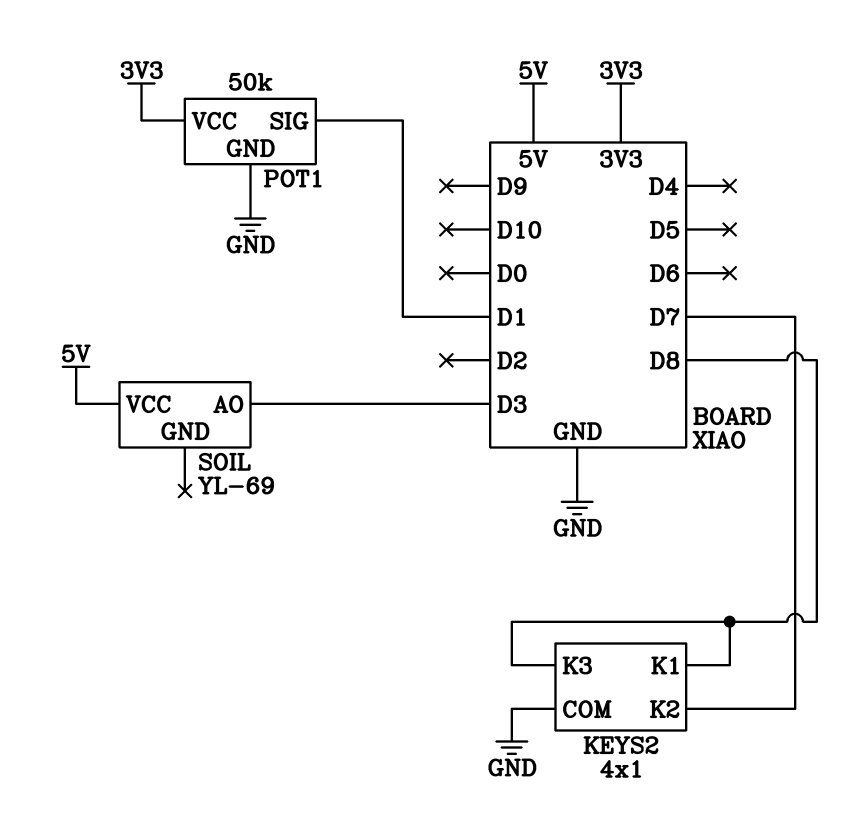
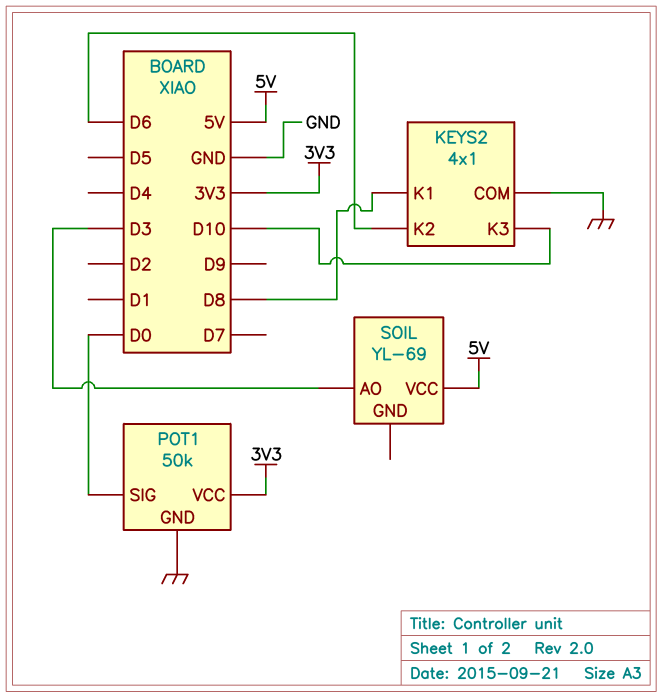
KEYS2 pin K2: D7 -> D6
KEYS2 pin K3: D8 -> D10
POT1 pin SIG: D1 -> D0

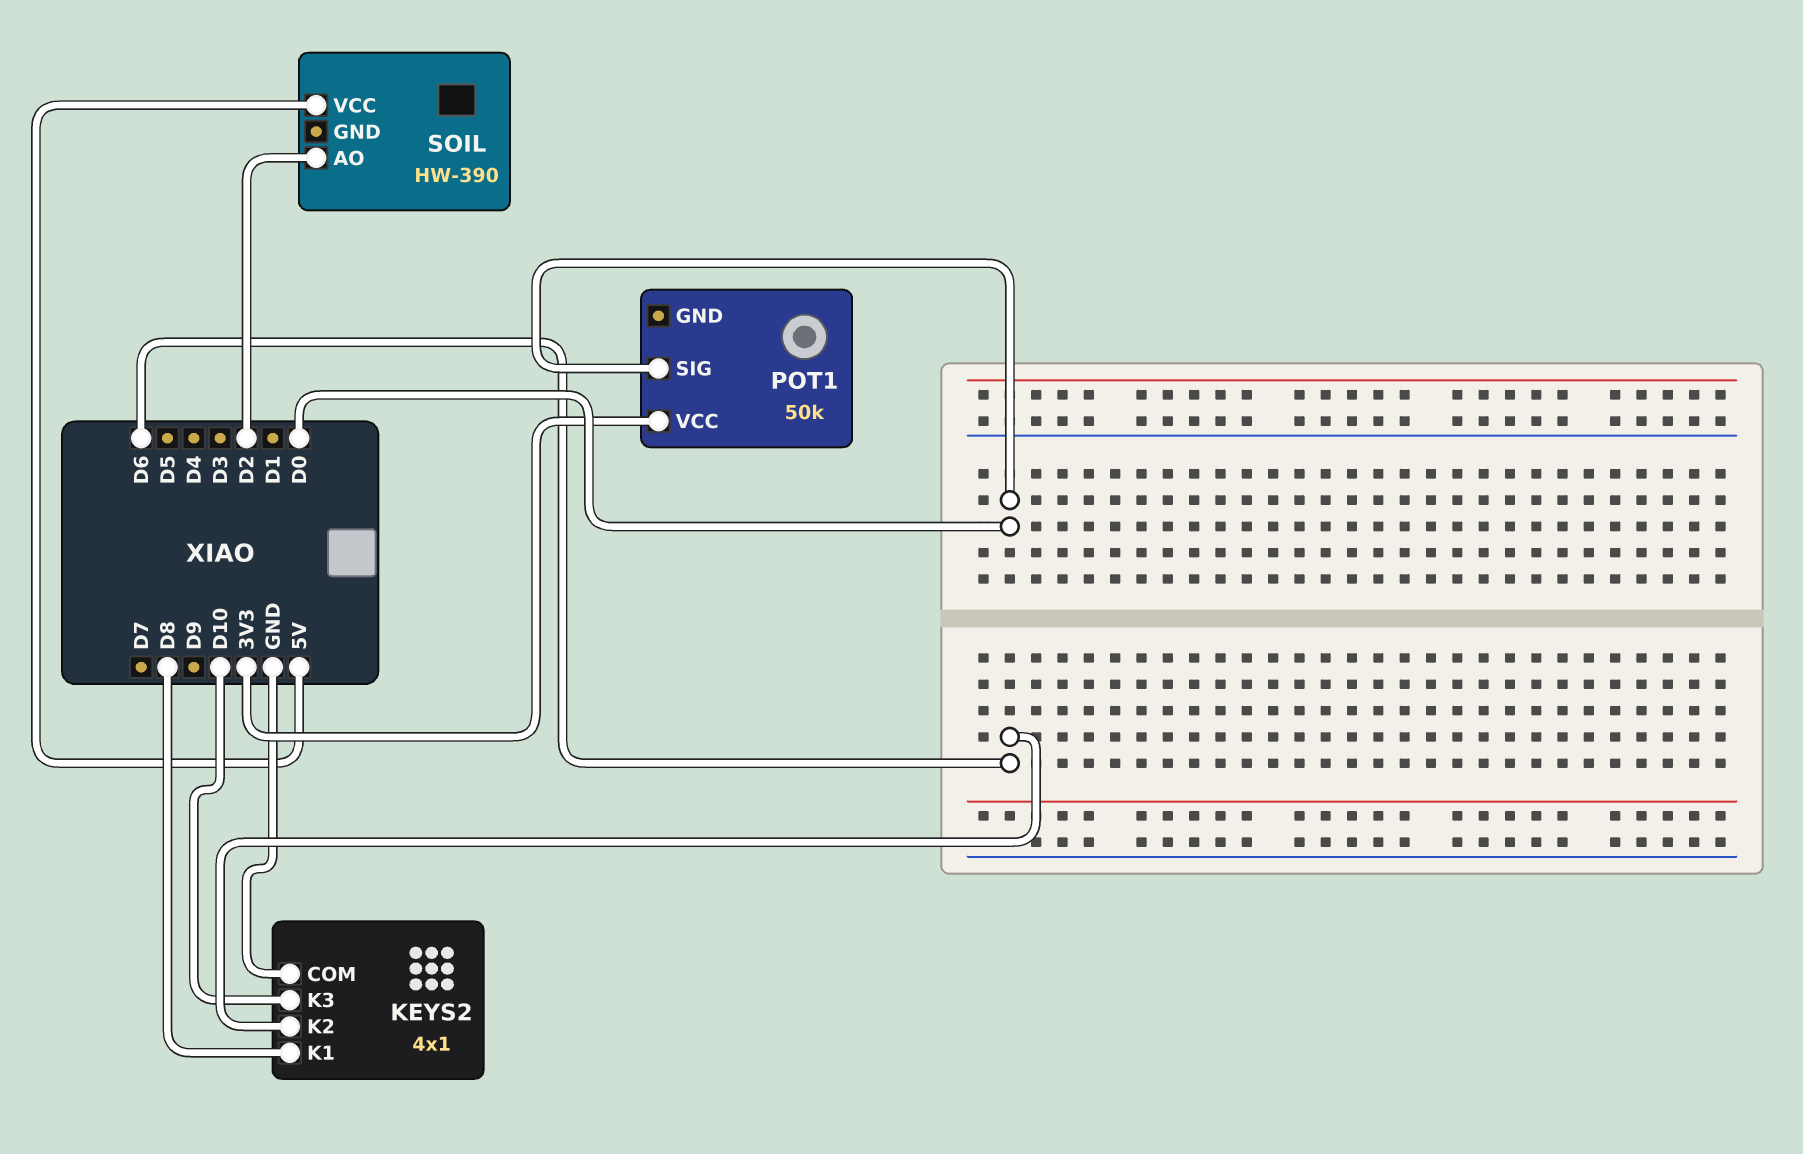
POT1 pin GND: GND -> none
SOIL: YL-69 -> HW-390
SOIL pin AO: D3 -> D2

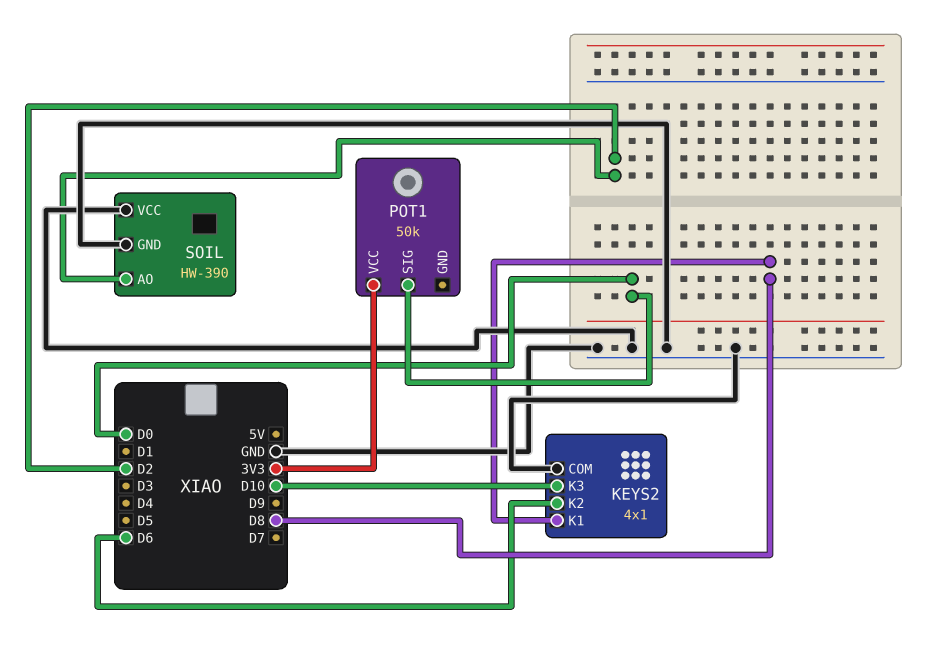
SOIL pin GND: none -> GND
SOIL pin VCC: 5V -> GND

